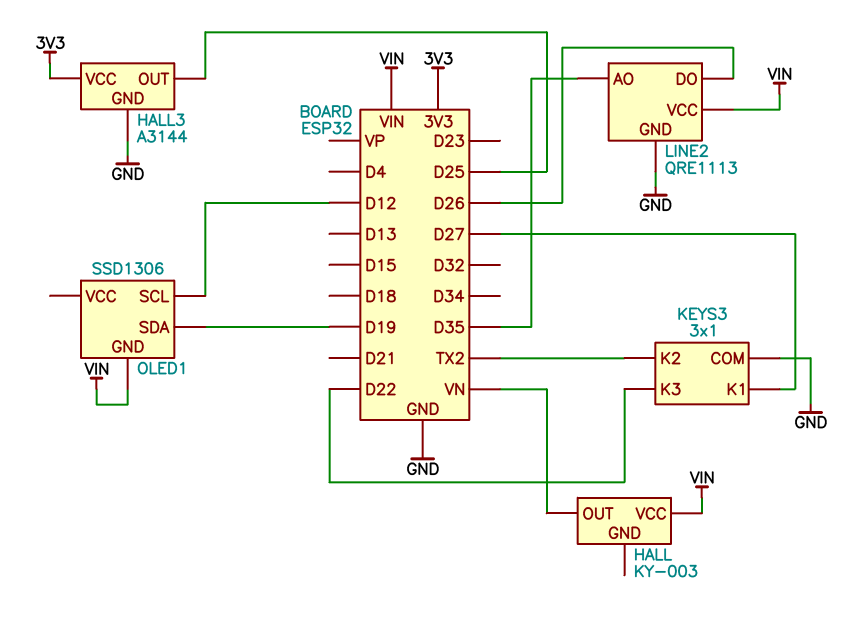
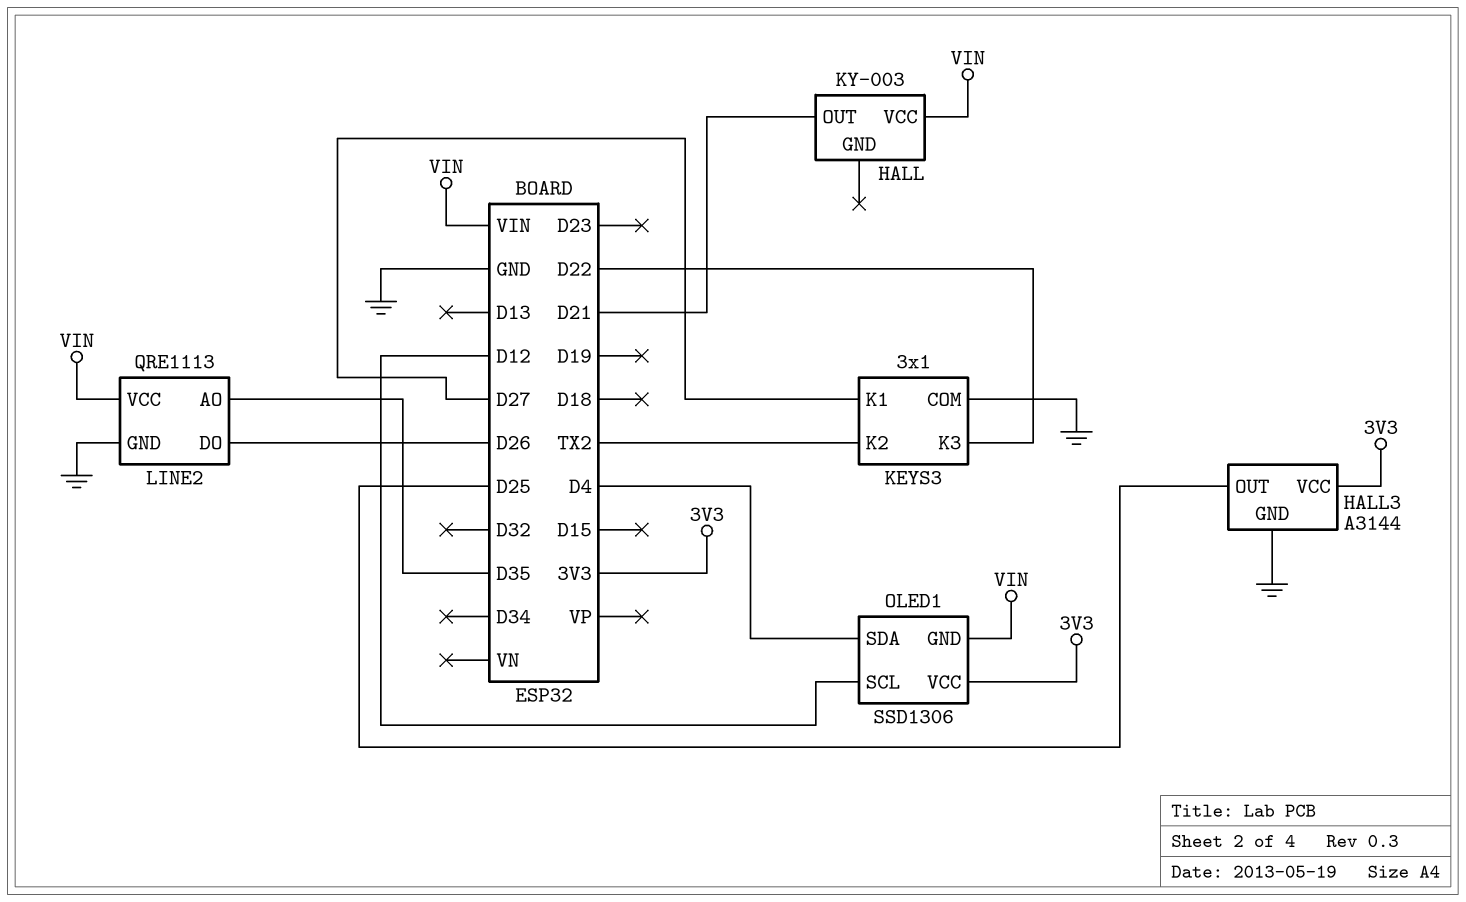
HALL pin OUT: VN -> D21
OLED1 pin SDA: D19 -> D4
OLED1 pin VCC: none -> 3V3

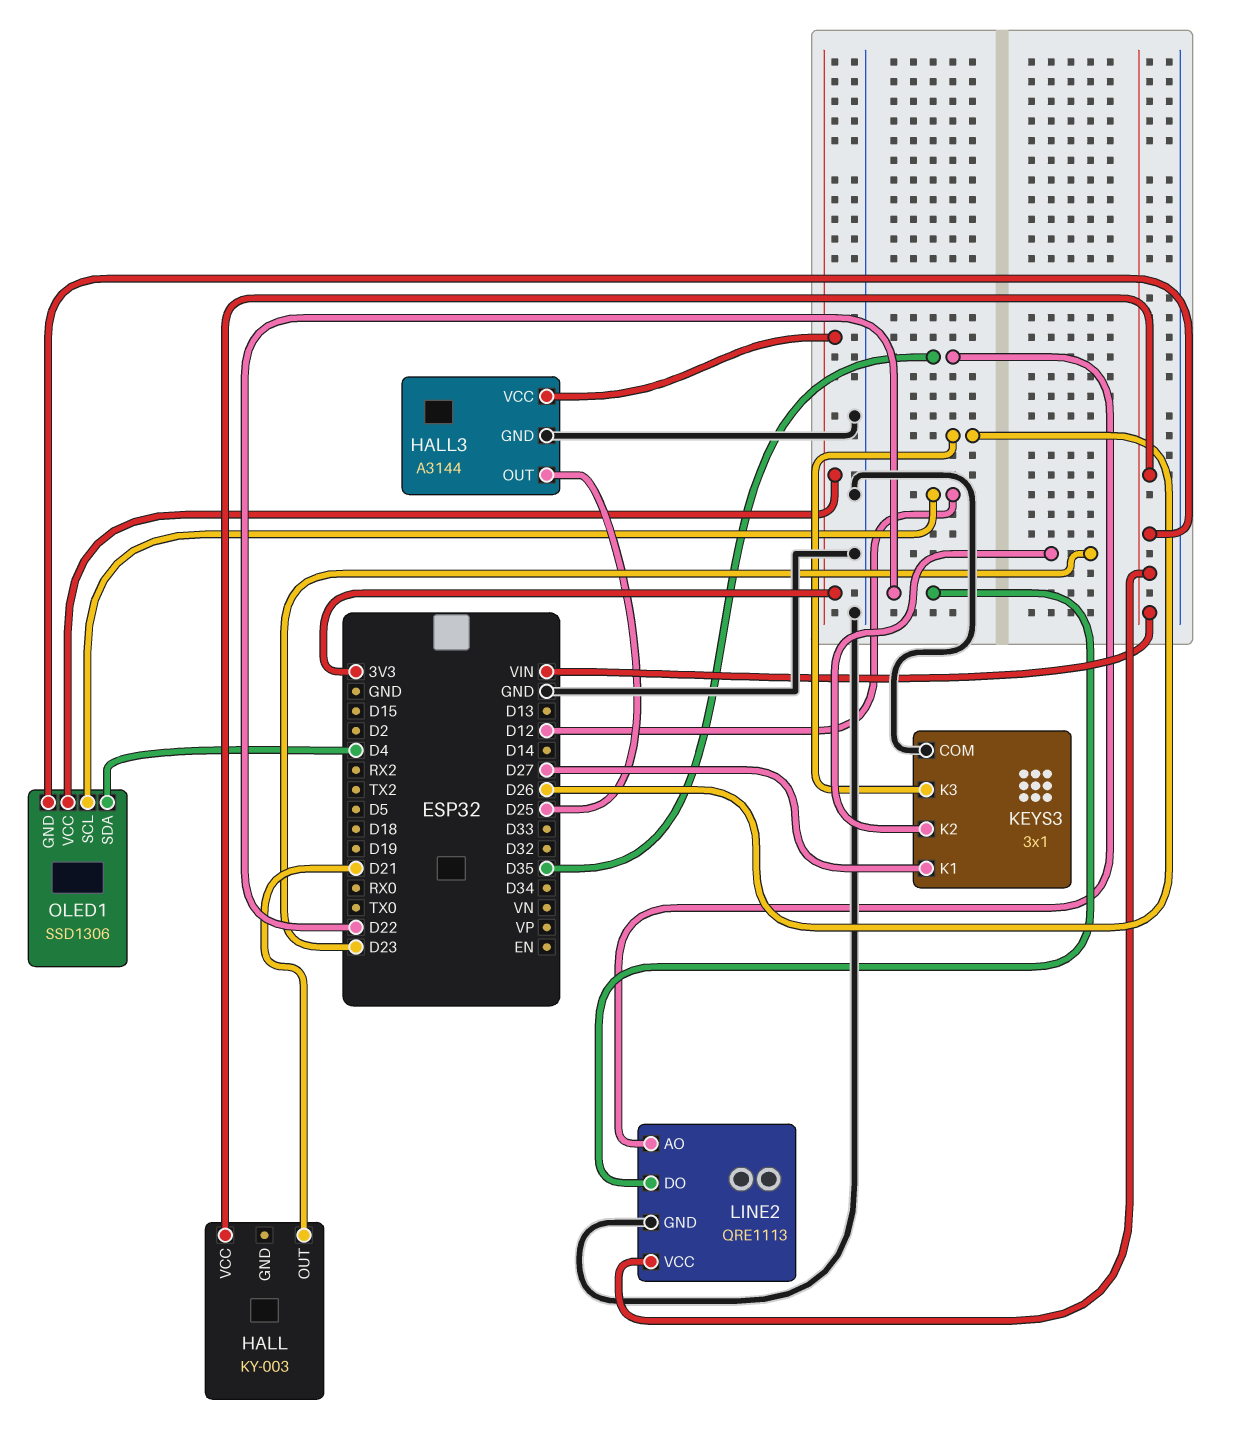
KEYS3 pin K2: TX2 -> D23
KEYS3 pin K3: D22 -> D26
LINE2 pin DO: D26 -> D22

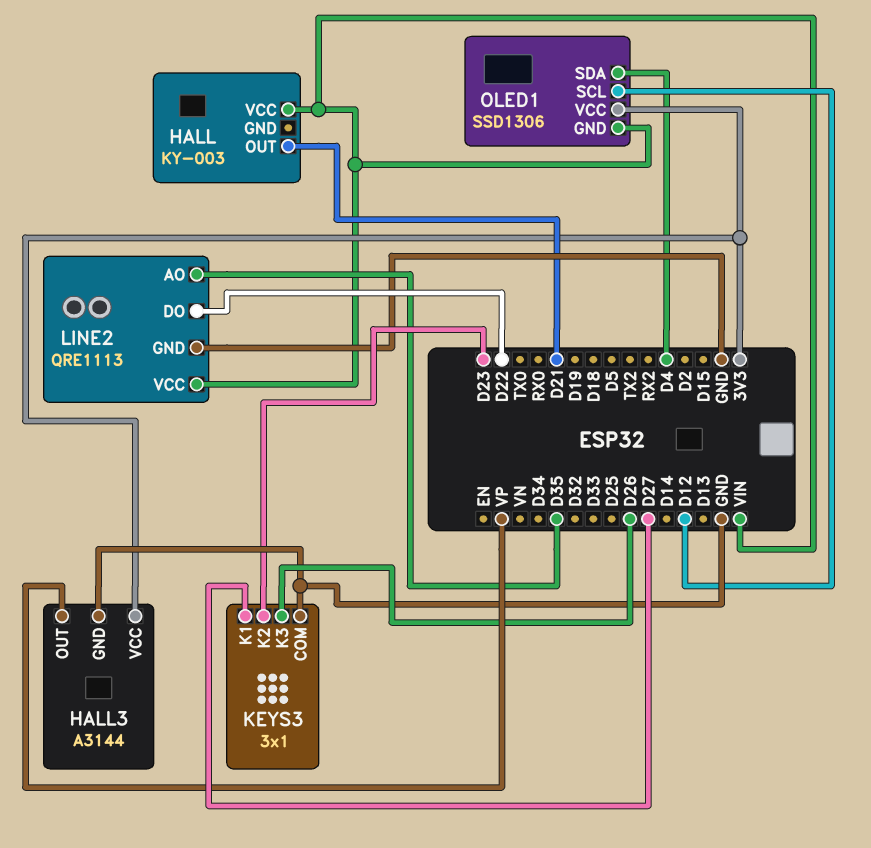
HALL3 pin OUT: D25 -> VP

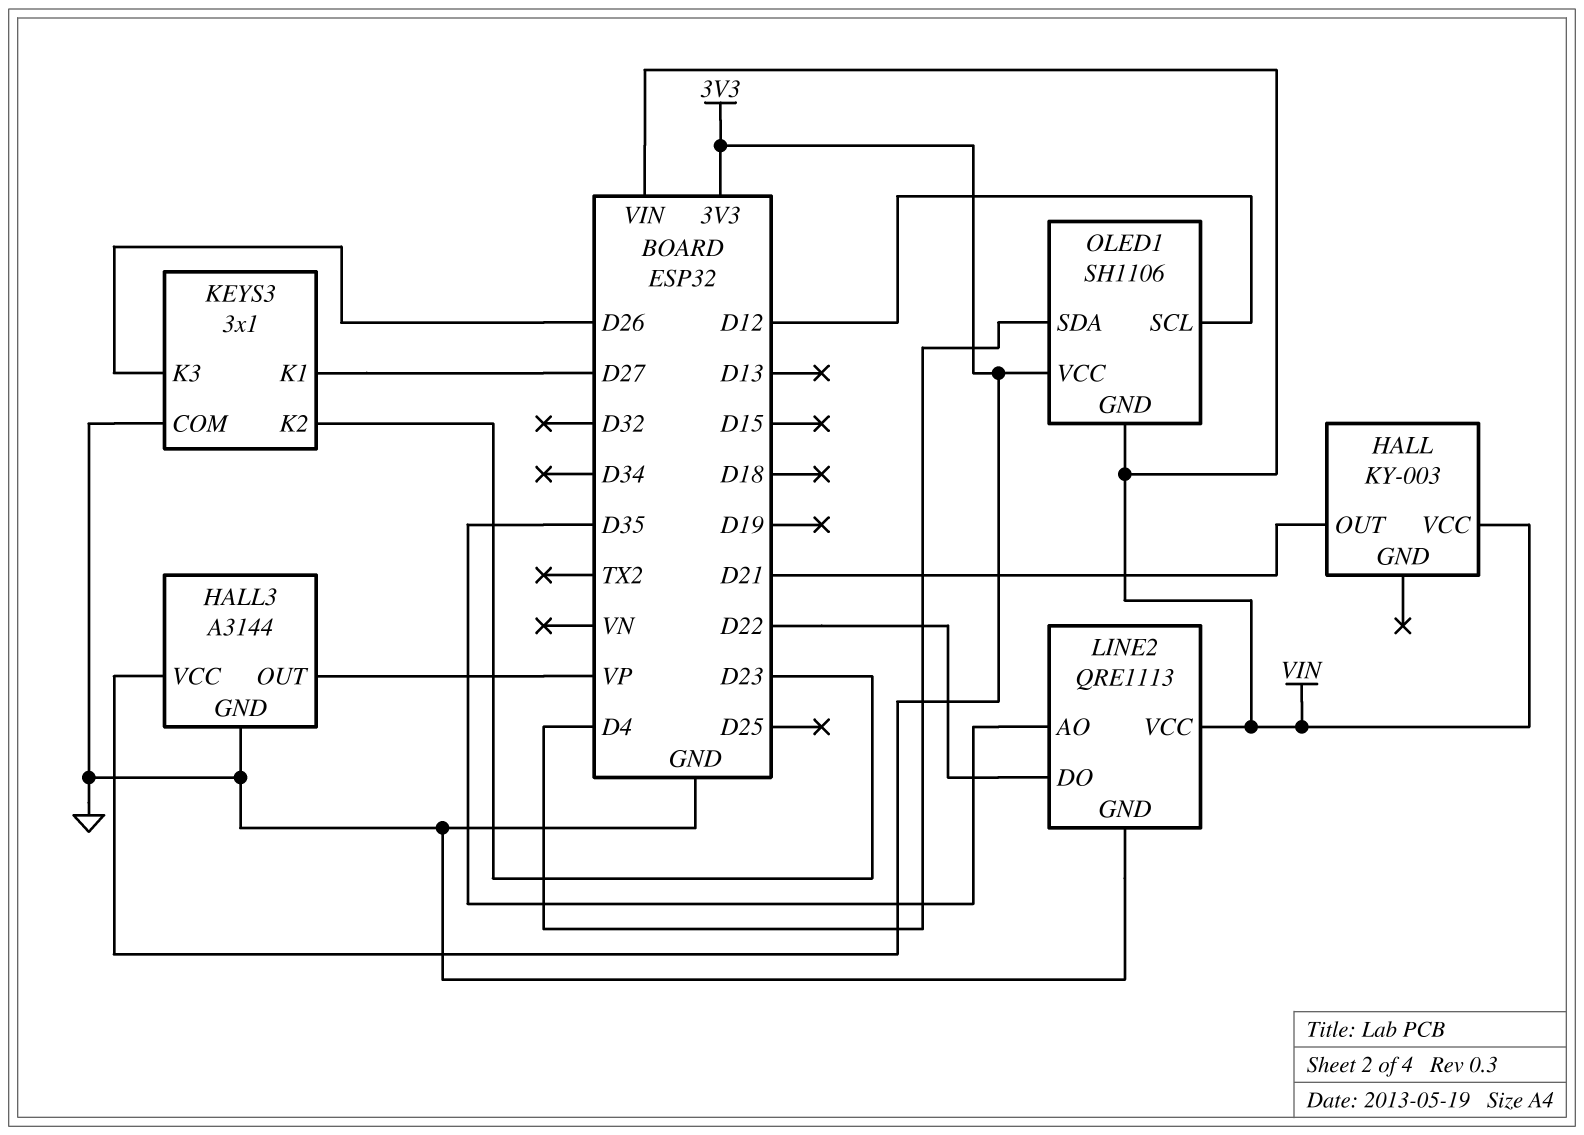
OLED1: SSD1306 -> SH1106

